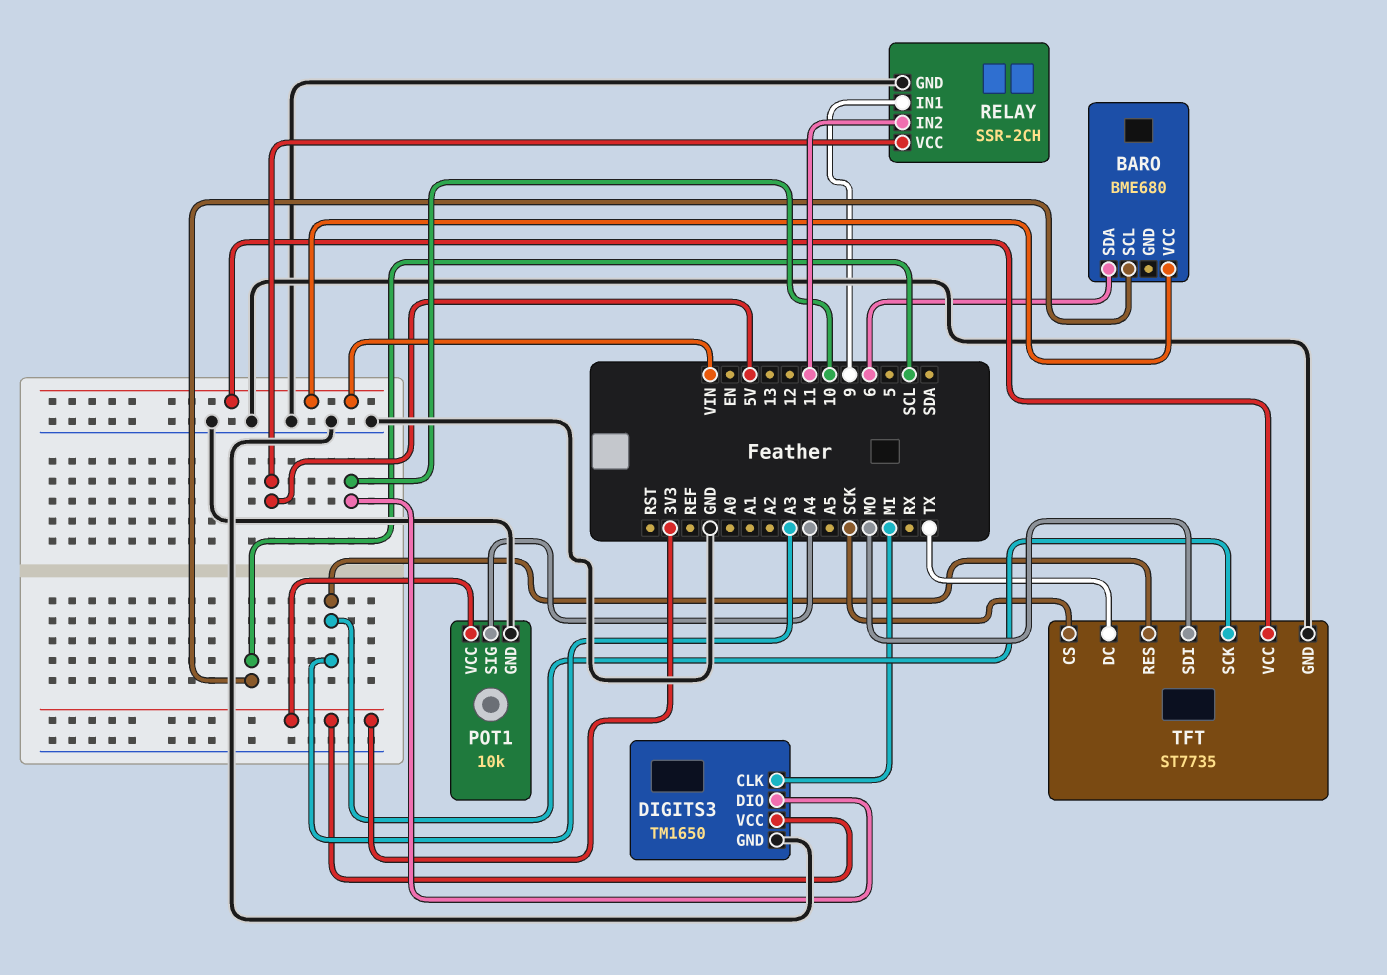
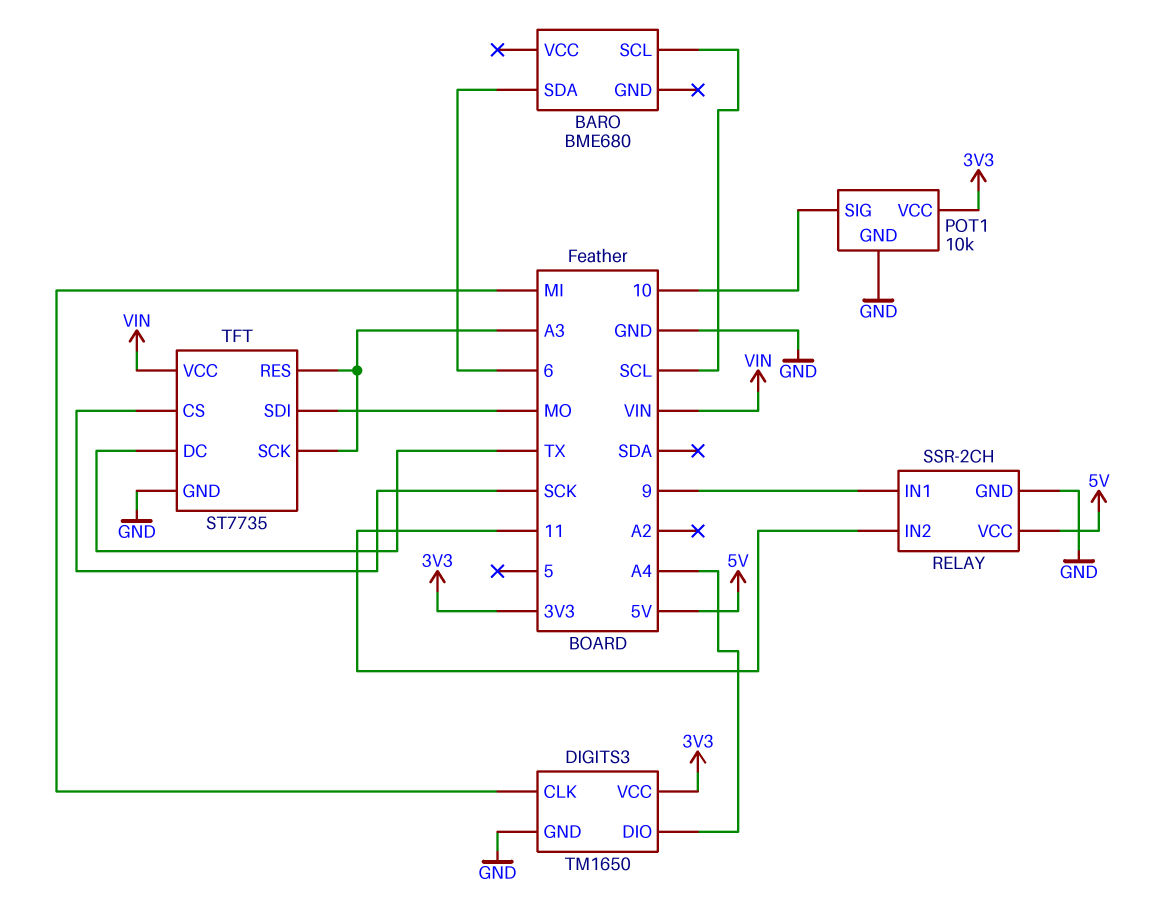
BARO pin VCC: VIN -> none
DIGITS3 pin DIO: 10 -> A4
POT1 pin SIG: A4 -> 10

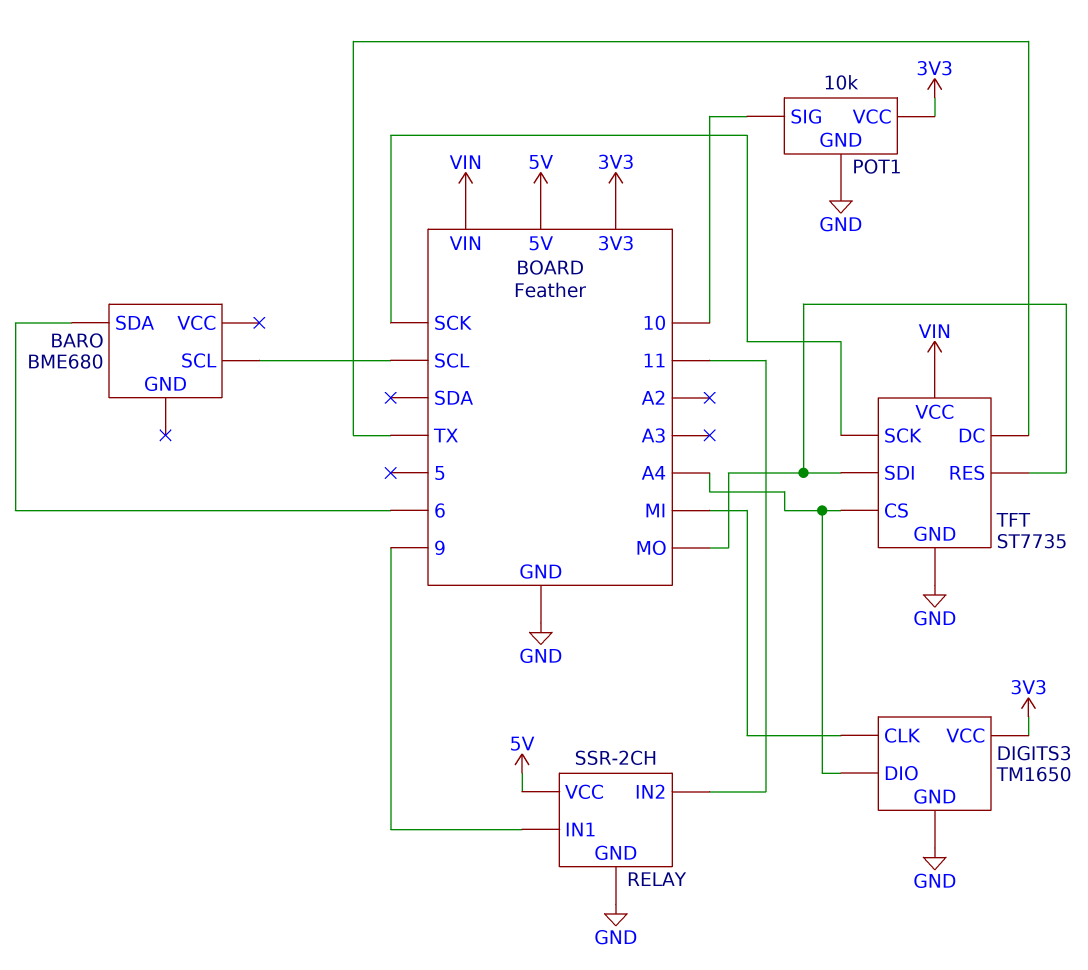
TFT pin CS: SCK -> A4
TFT pin RES: A3 -> MO
TFT pin SCK: A3 -> SCK

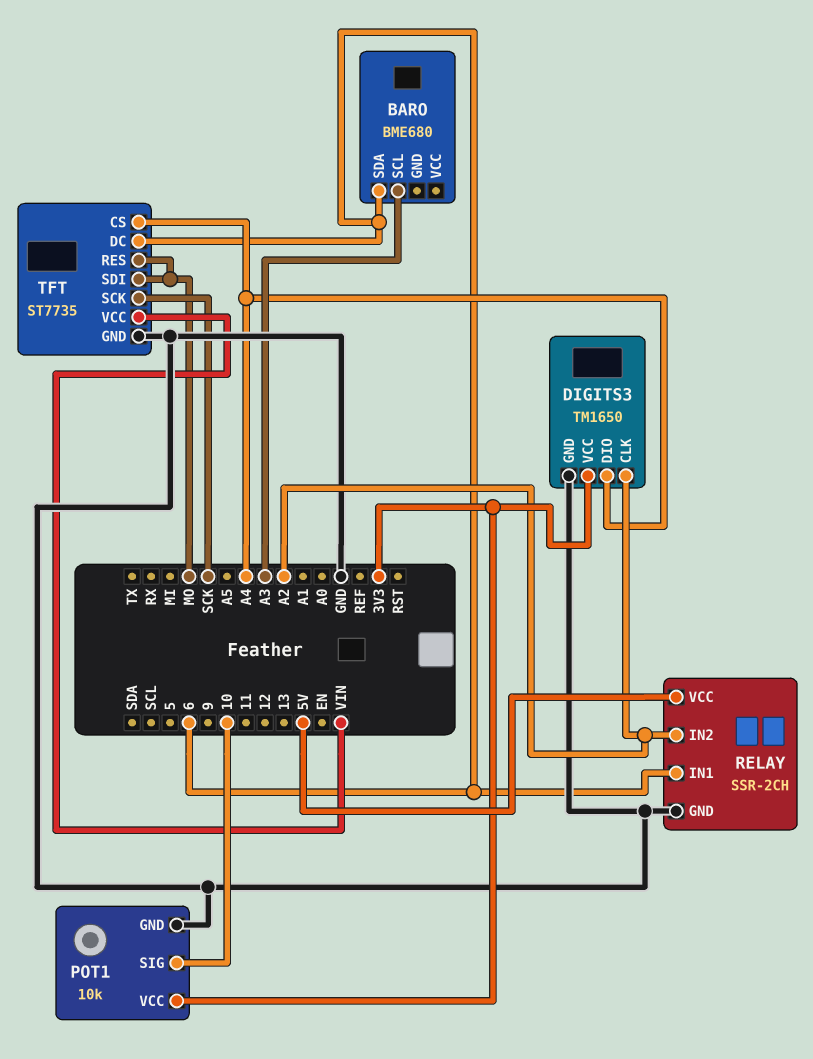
BARO pin SCL: SCL -> A3
DIGITS3 pin CLK: MI -> A2
RELAY pin IN1: 9 -> 6
RELAY pin IN2: 11 -> A2
TFT pin DC: TX -> 6

